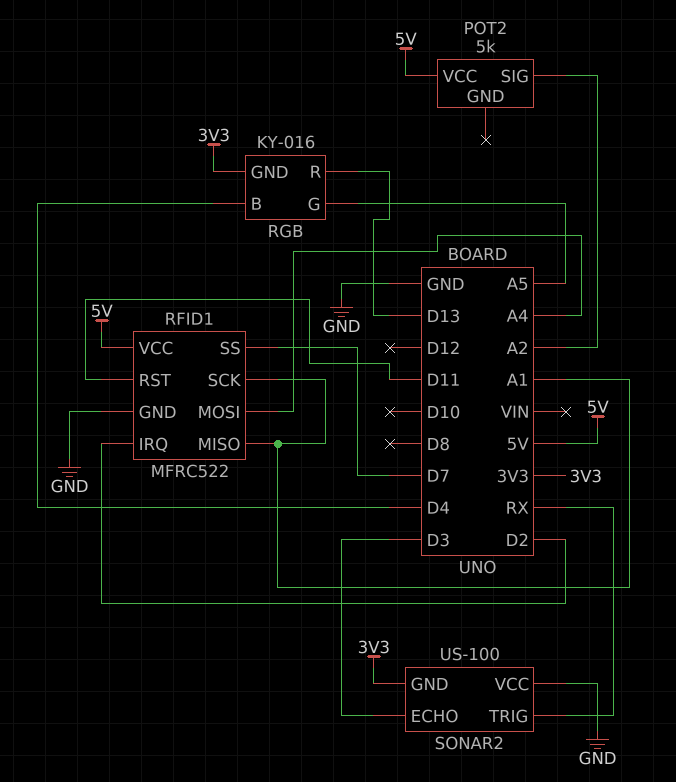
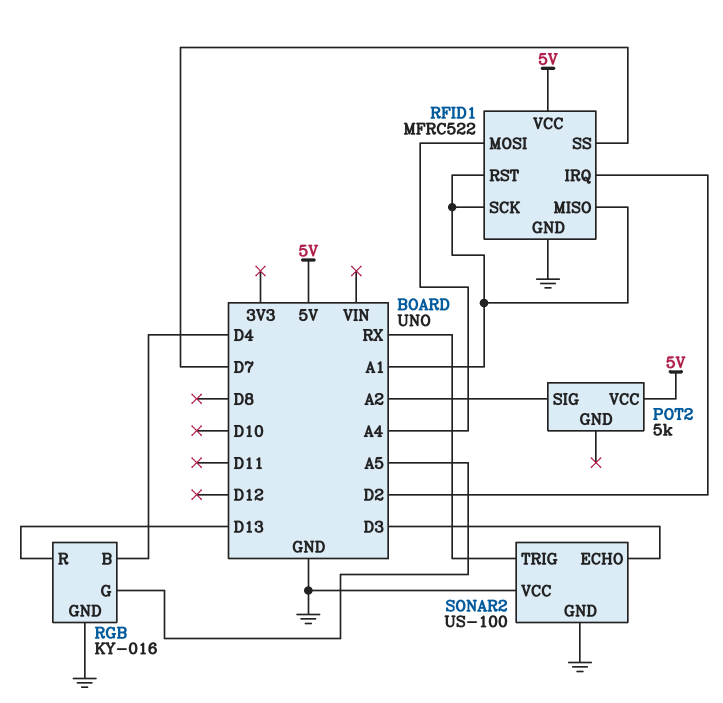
RFID1 pin RST: D11 -> A1
RGB pin GND: 3V3 -> GND
SONAR2 pin GND: 3V3 -> GND

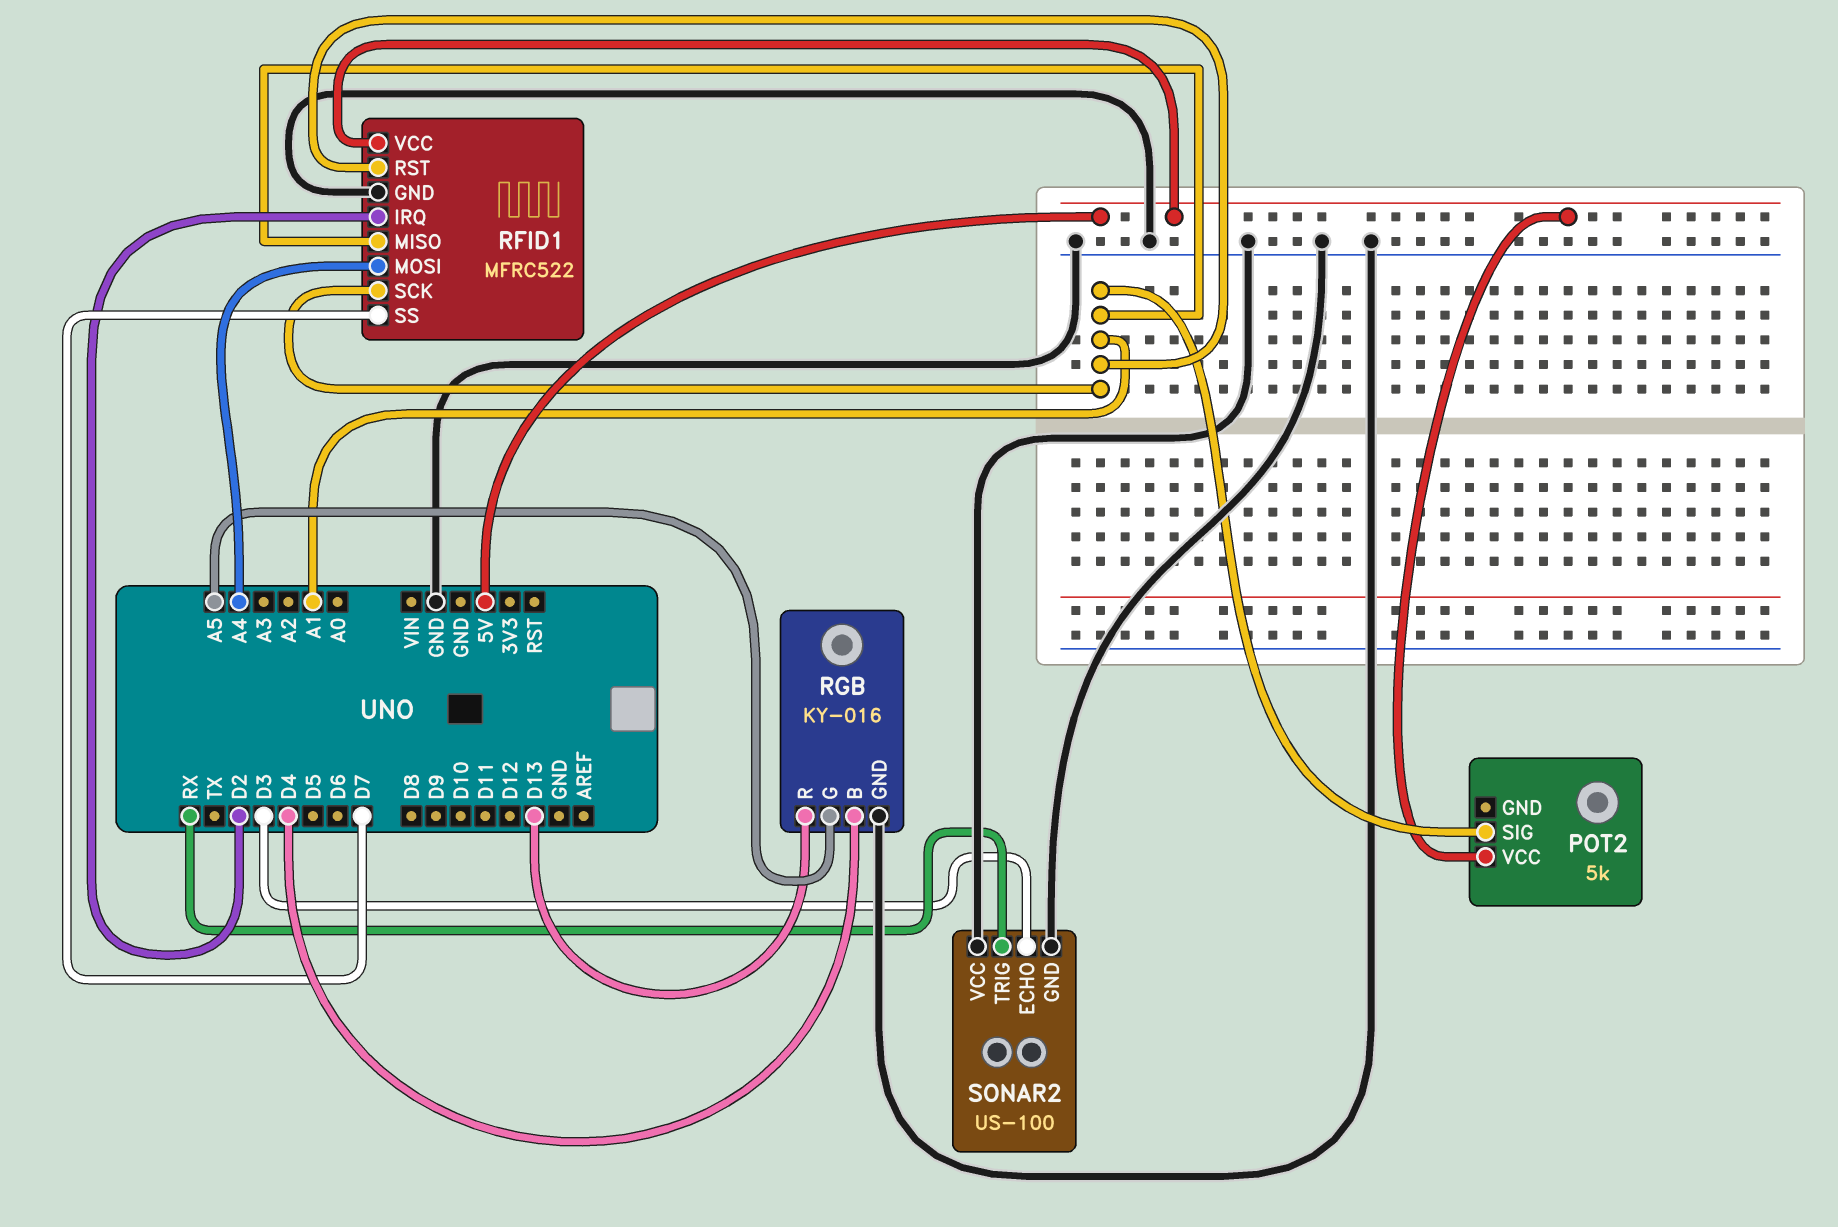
POT2 pin SIG: A2 -> A1

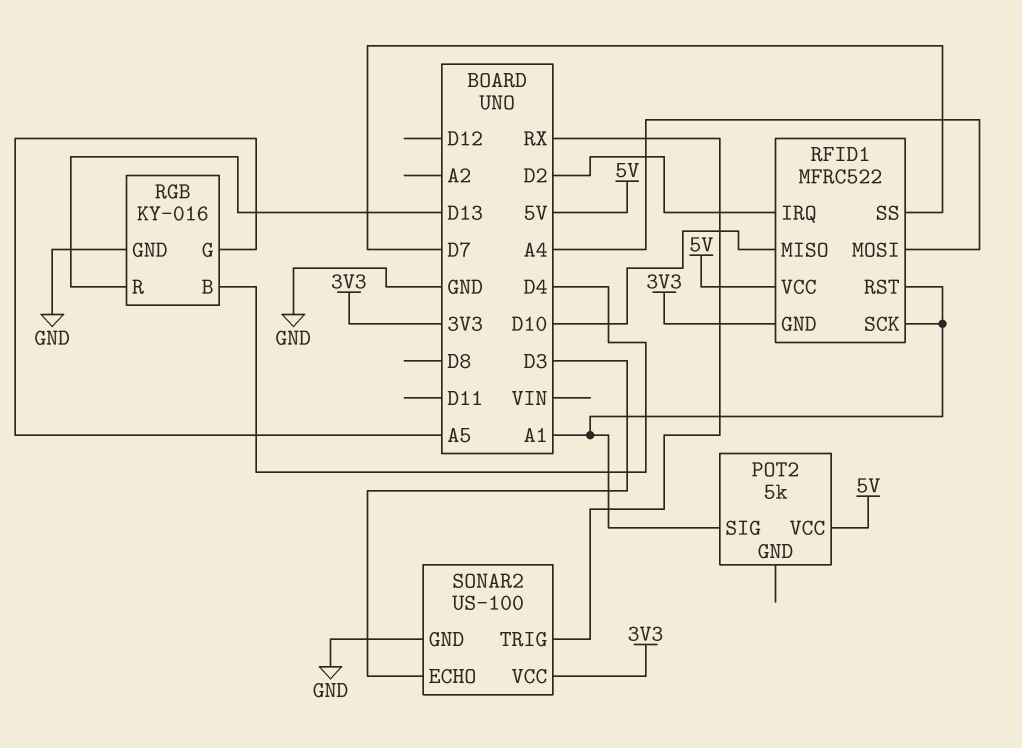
RFID1 pin GND: GND -> 3V3
RFID1 pin MISO: A1 -> D10
SONAR2 pin VCC: GND -> 3V3

